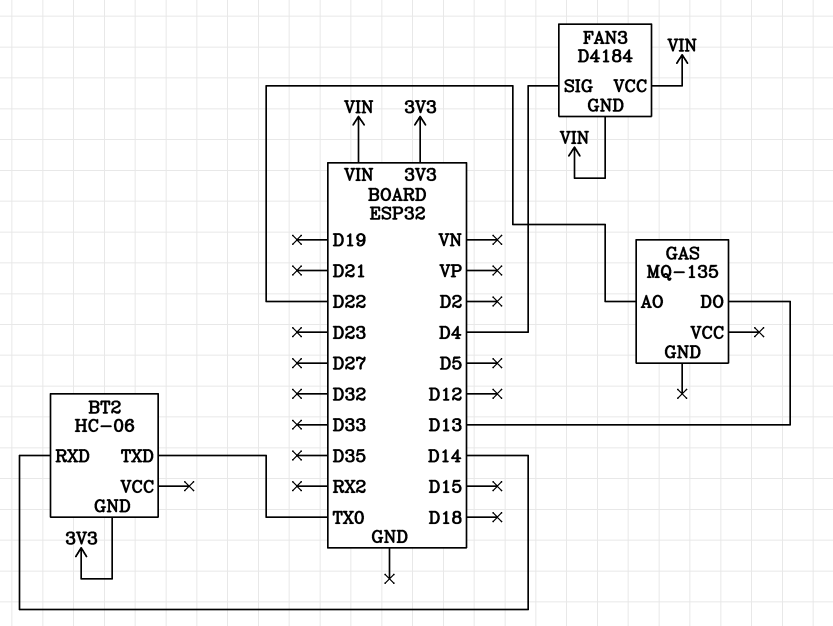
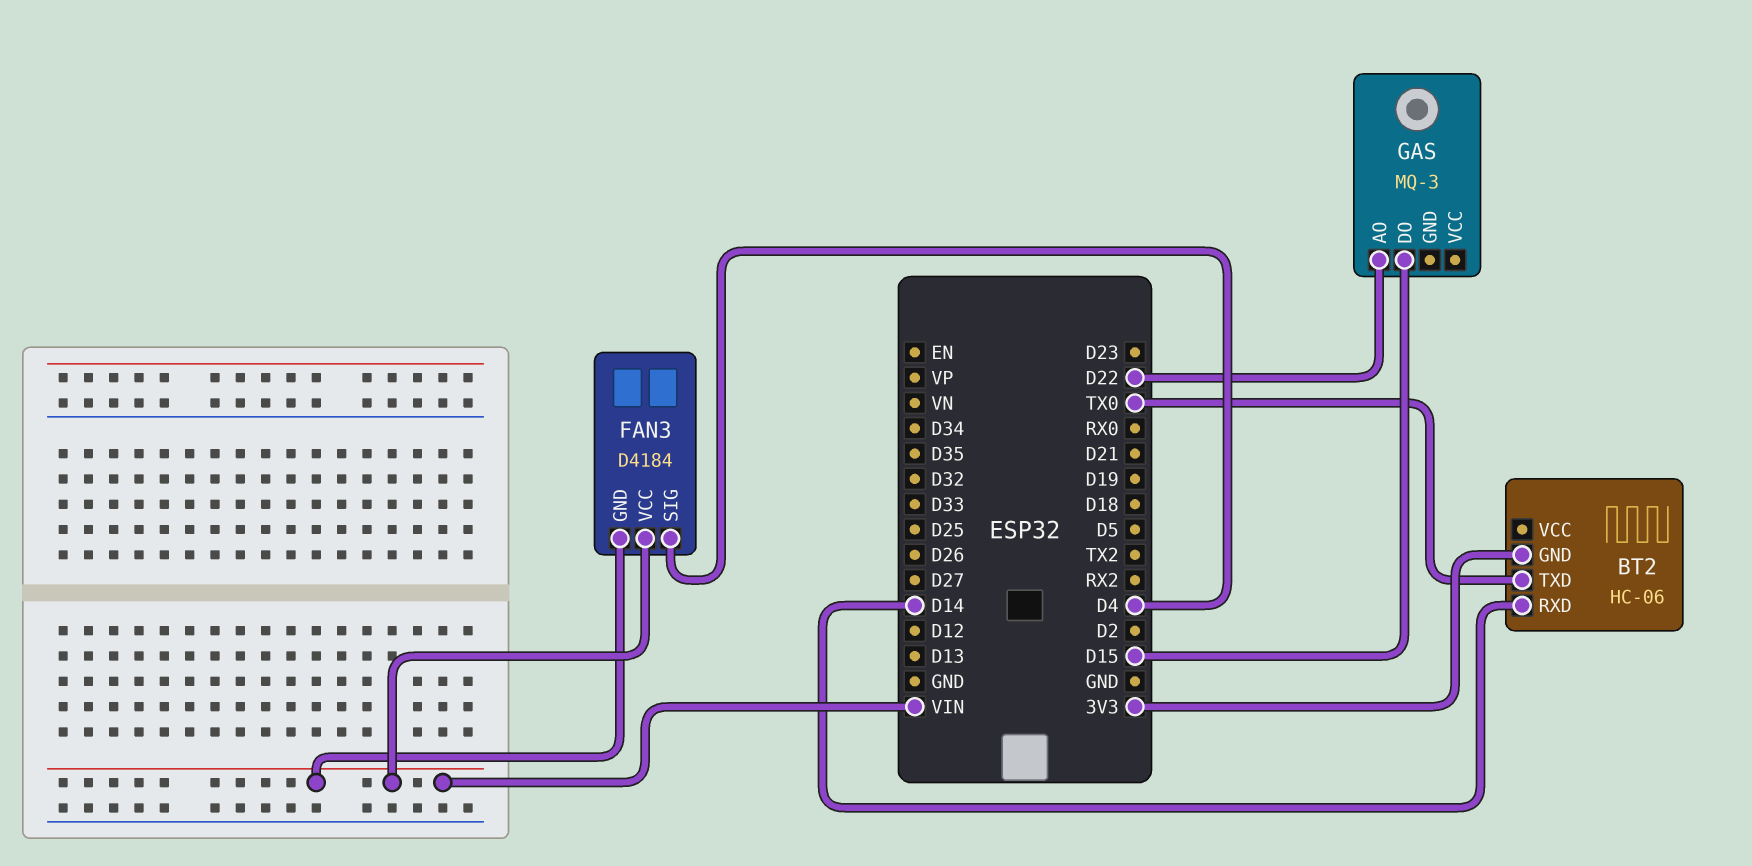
GAS: MQ-135 -> MQ-3
GAS pin DO: D13 -> D15

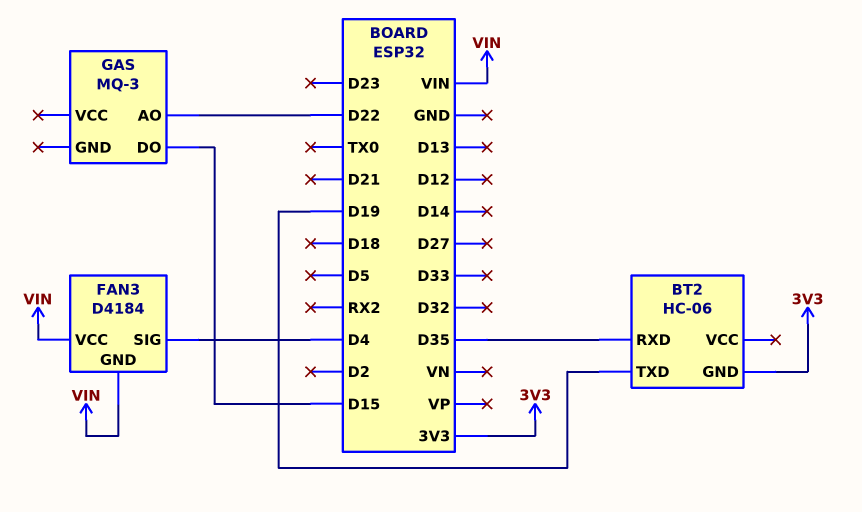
BT2 pin RXD: D14 -> D35
BT2 pin TXD: TX0 -> D19

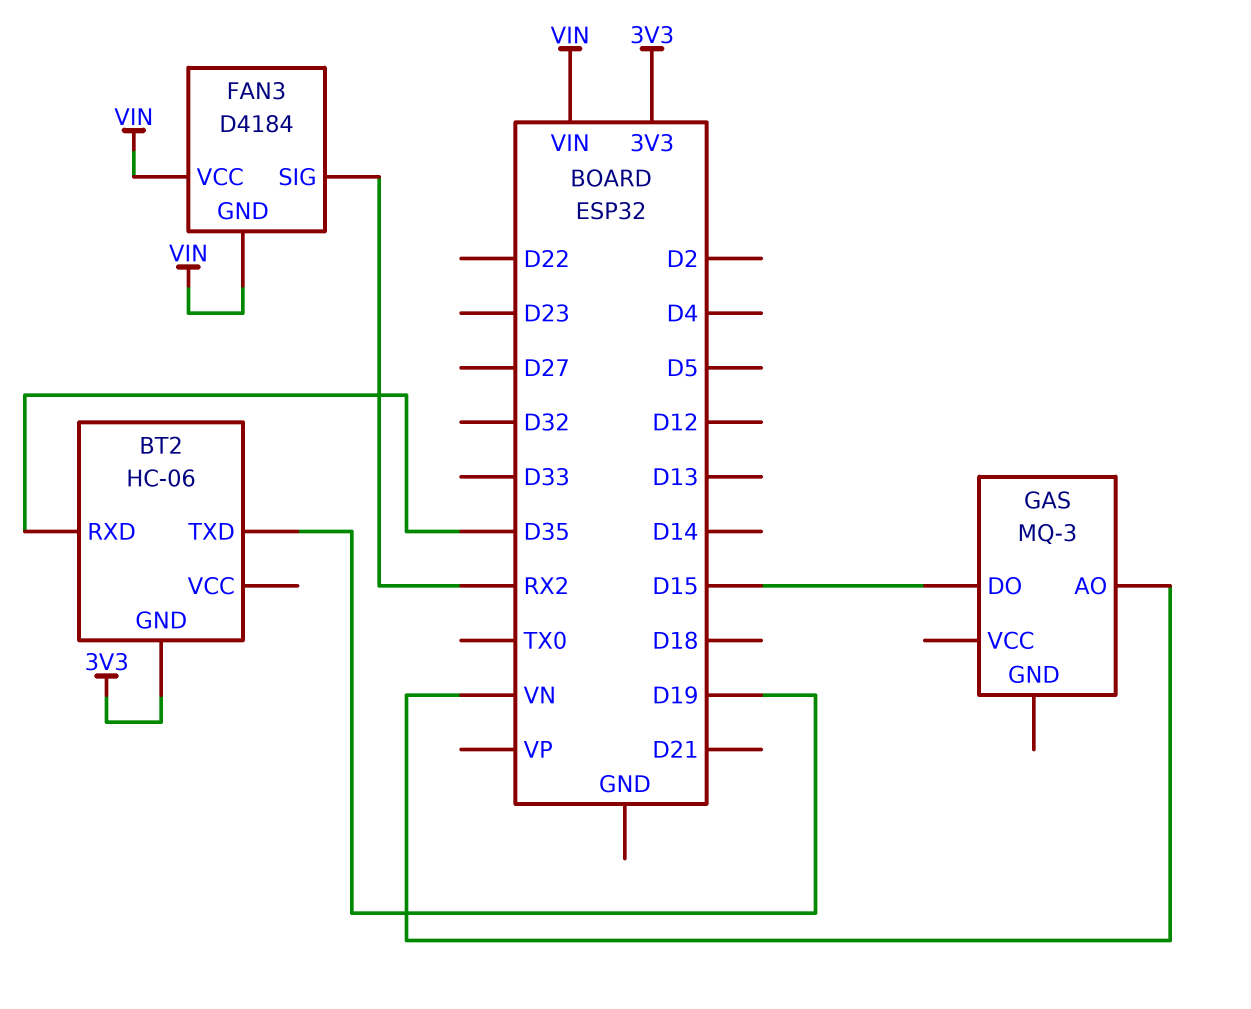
FAN3 pin SIG: D4 -> RX2
GAS pin AO: D22 -> VN

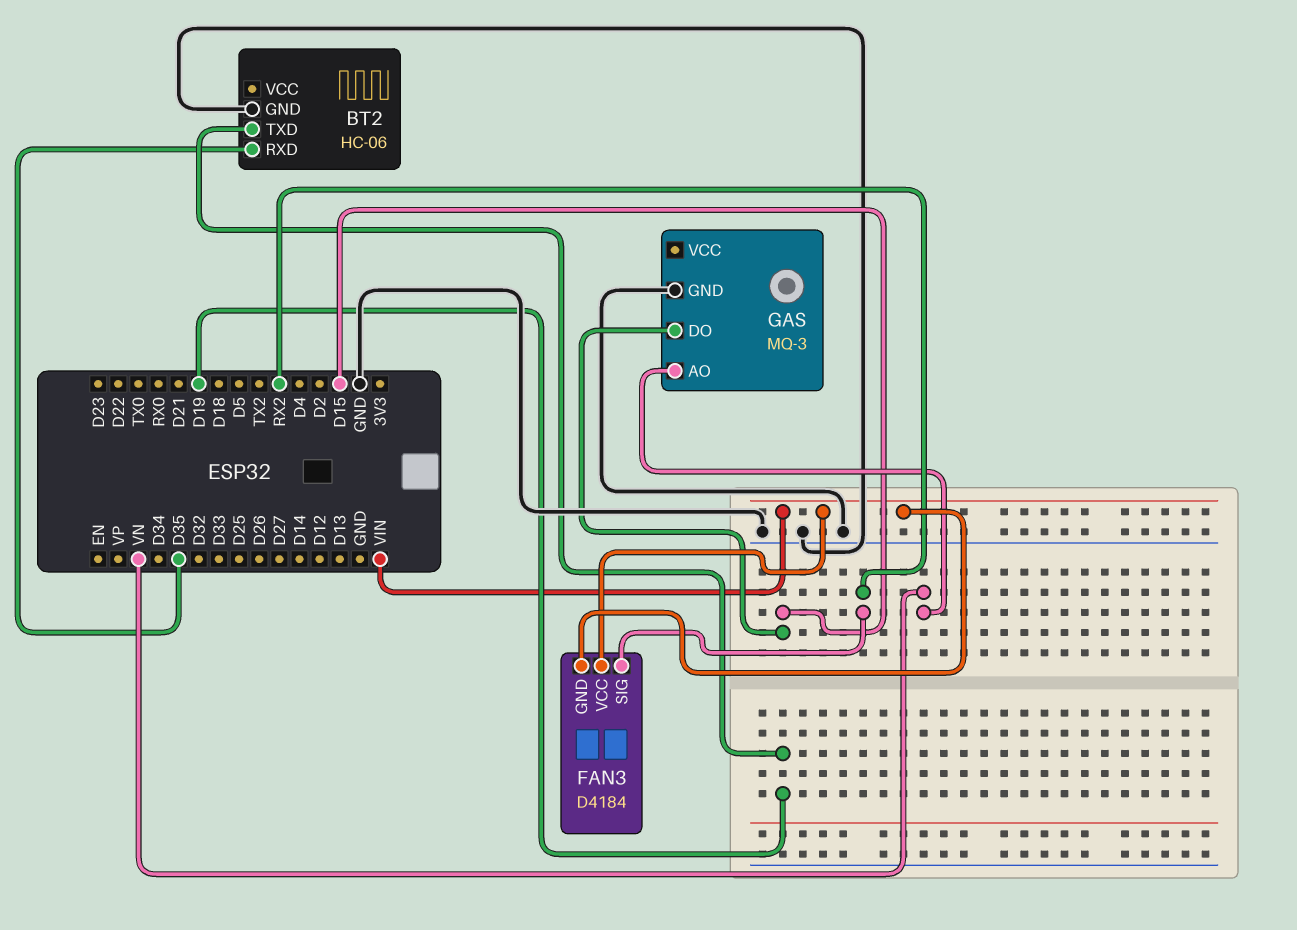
BT2 pin GND: 3V3 -> GND
GAS pin GND: none -> GND

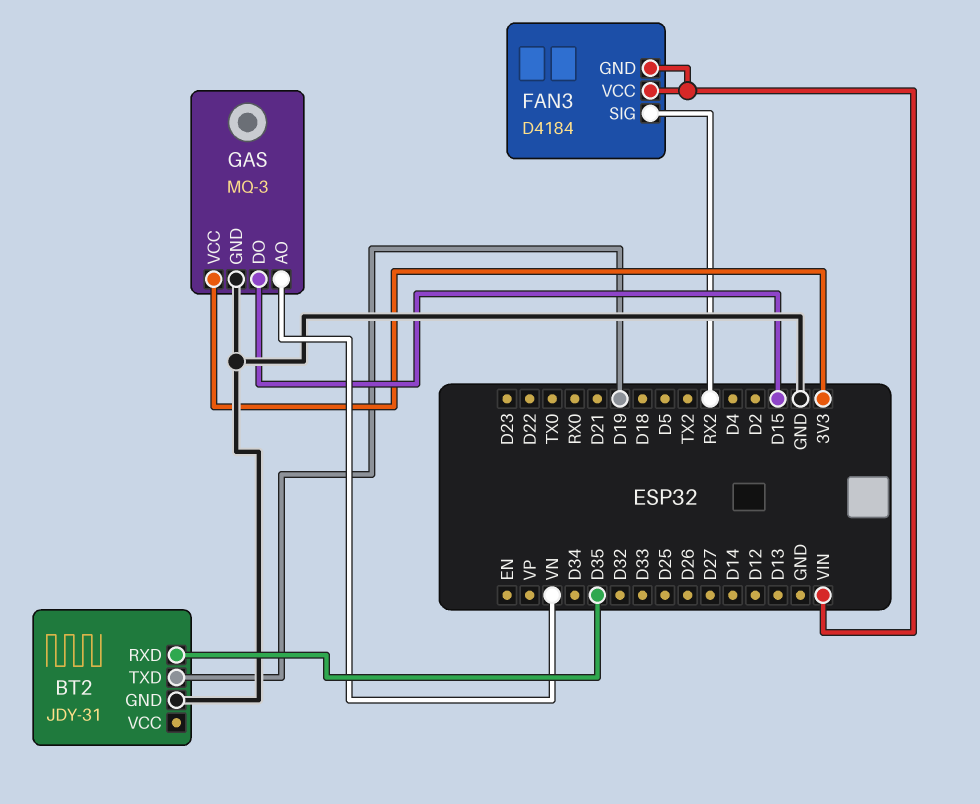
BT2: HC-06 -> JDY-31
GAS pin VCC: none -> 3V3

